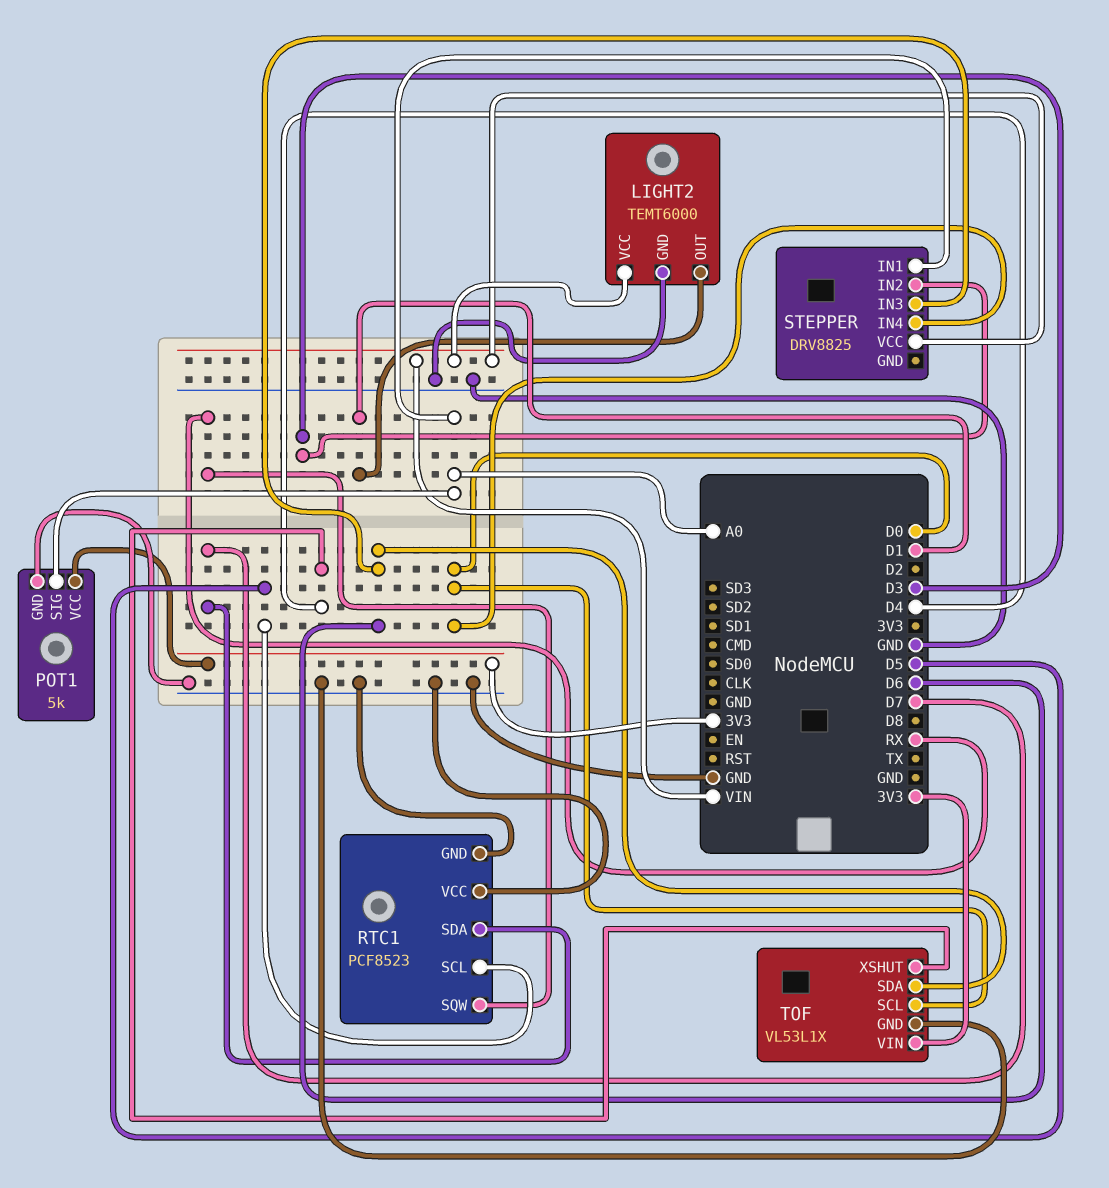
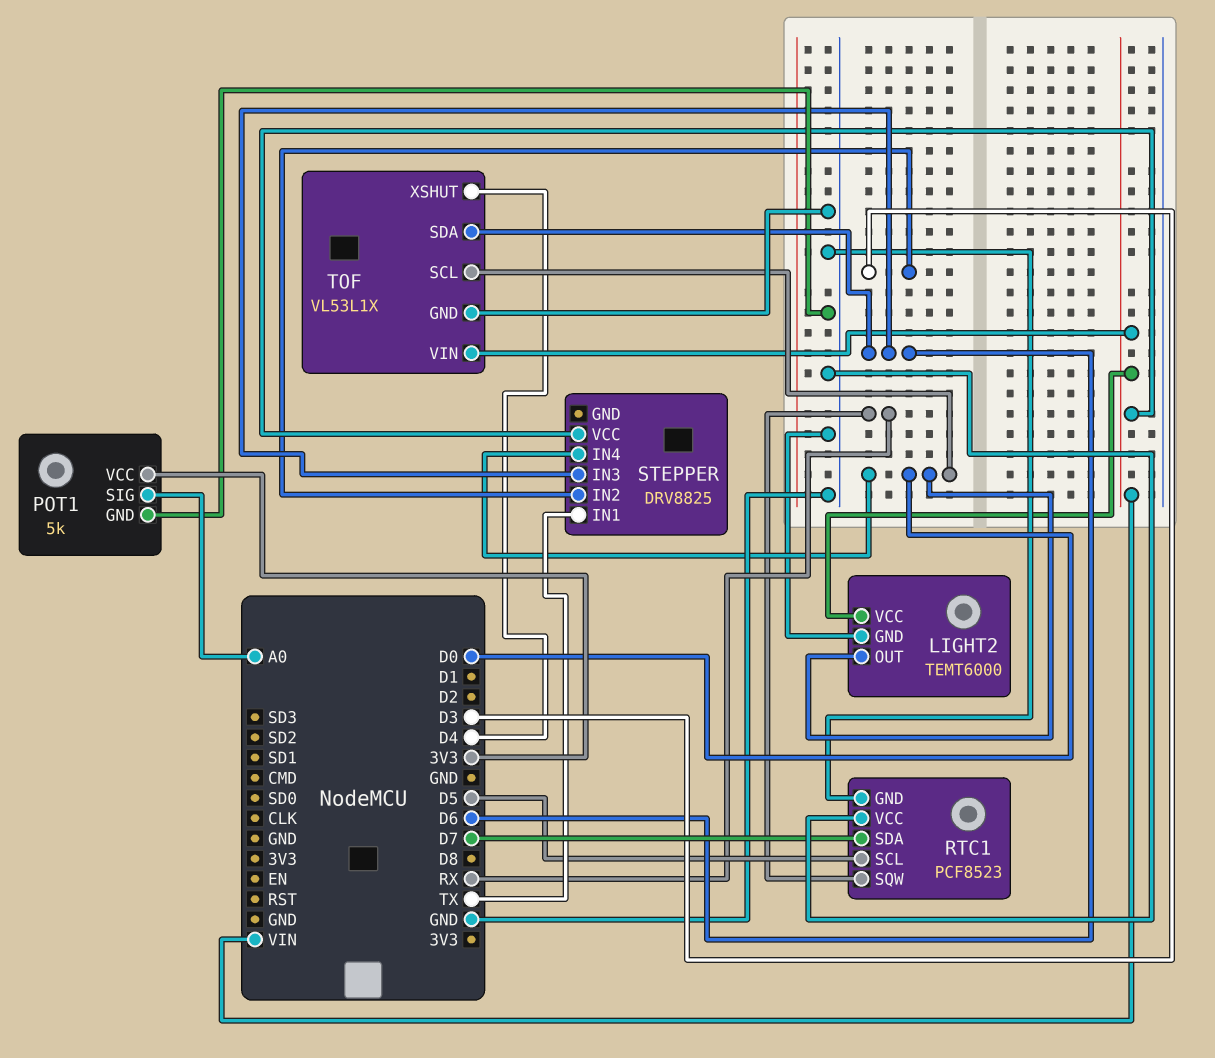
LIGHT2 pin OUT: D1 -> D0
STEPPER pin IN1: A0 -> TX
TOF pin VIN: 3V3 -> VIN

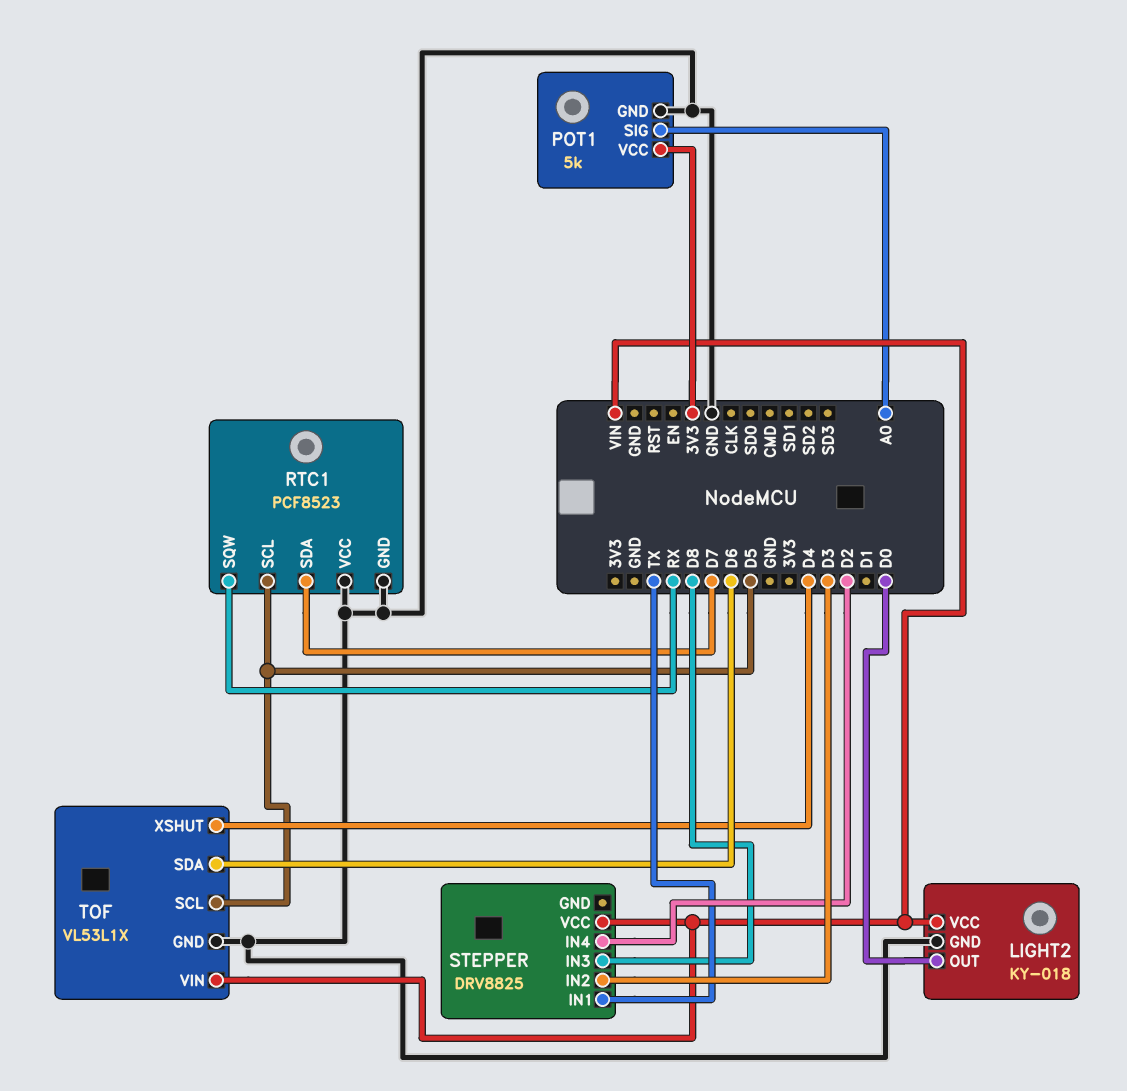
LIGHT2: TEMT6000 -> KY-018
STEPPER pin IN3: D6 -> D8
STEPPER pin IN4: D0 -> D2
TOF pin SCL: D0 -> D5

